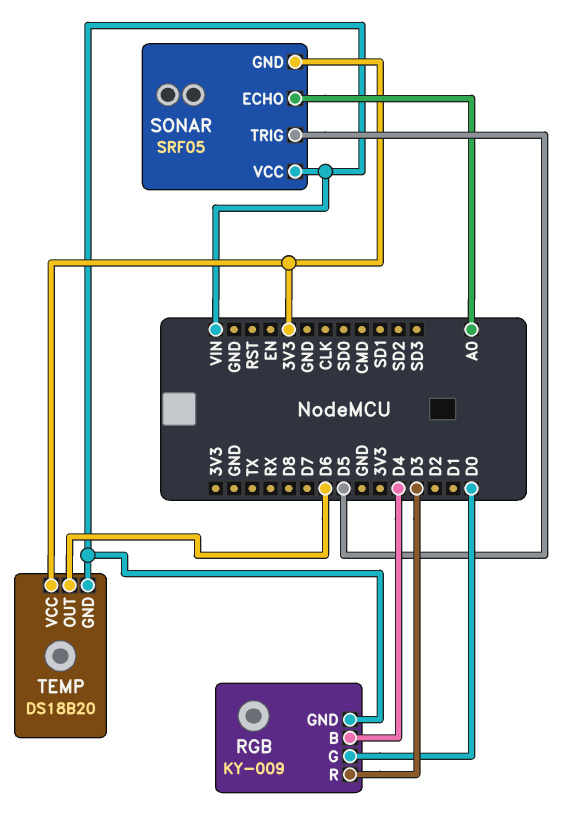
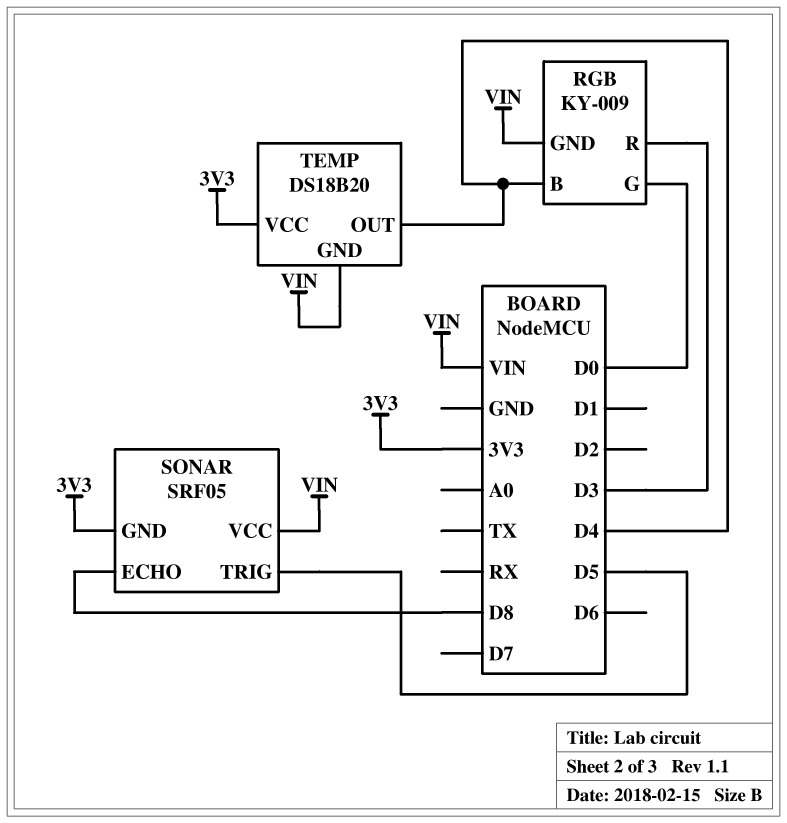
SONAR pin ECHO: A0 -> D8
TEMP pin OUT: D6 -> D4

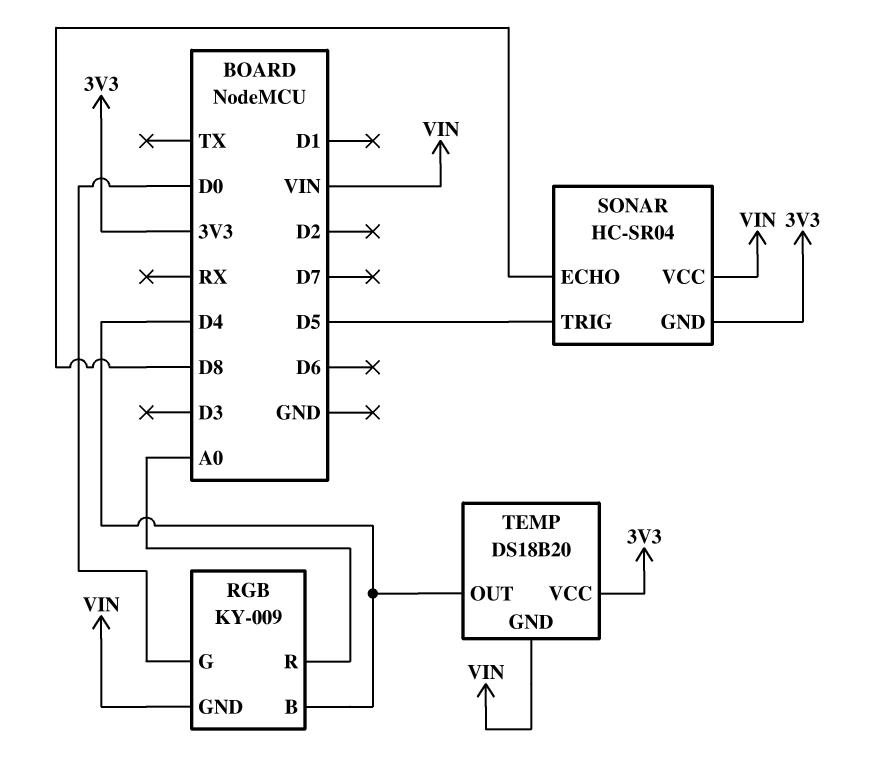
RGB pin R: D3 -> A0
SONAR: SRF05 -> HC-SR04

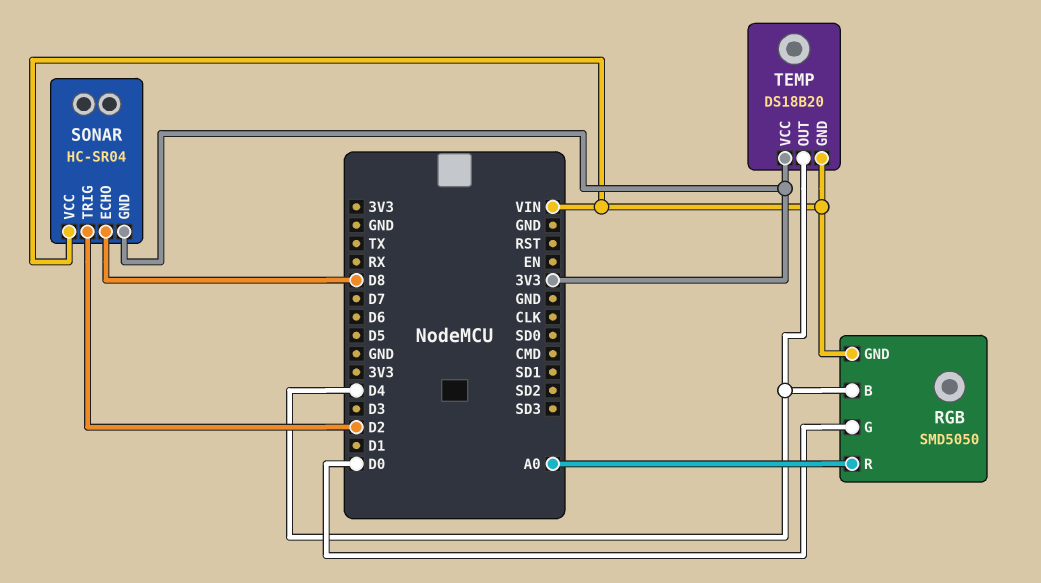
RGB: KY-009 -> SMD5050
SONAR pin TRIG: D5 -> D2

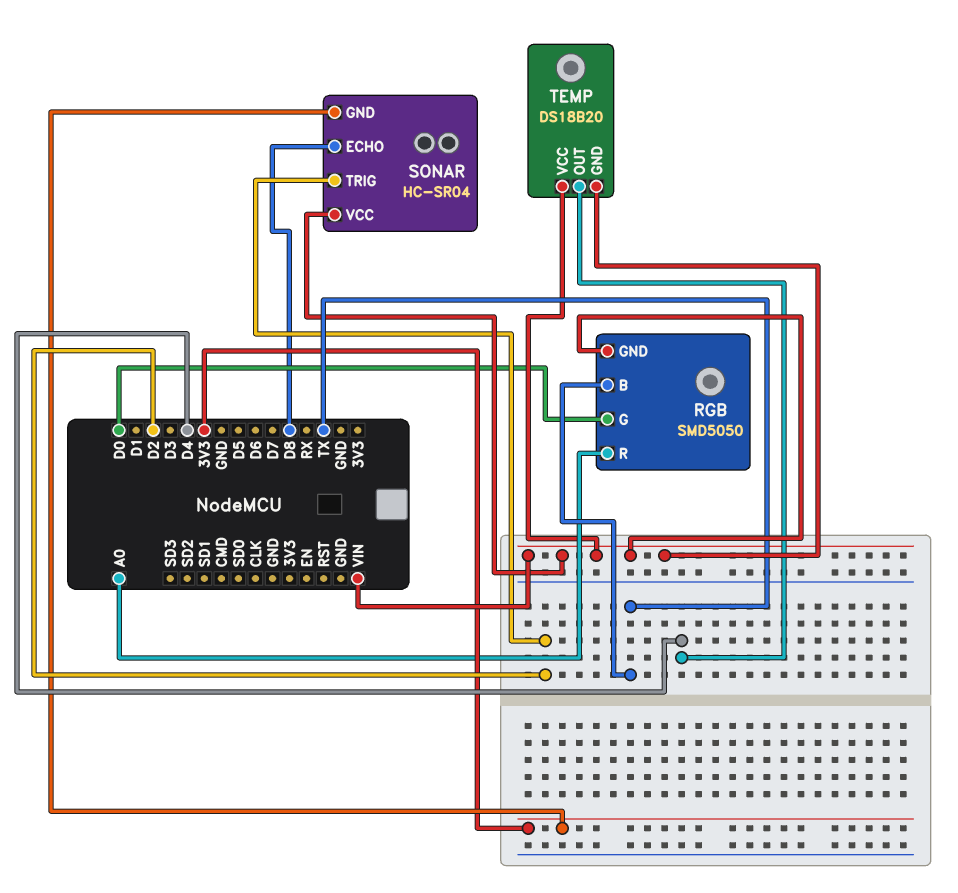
RGB pin B: D4 -> TX
TEMP pin VCC: 3V3 -> VIN

